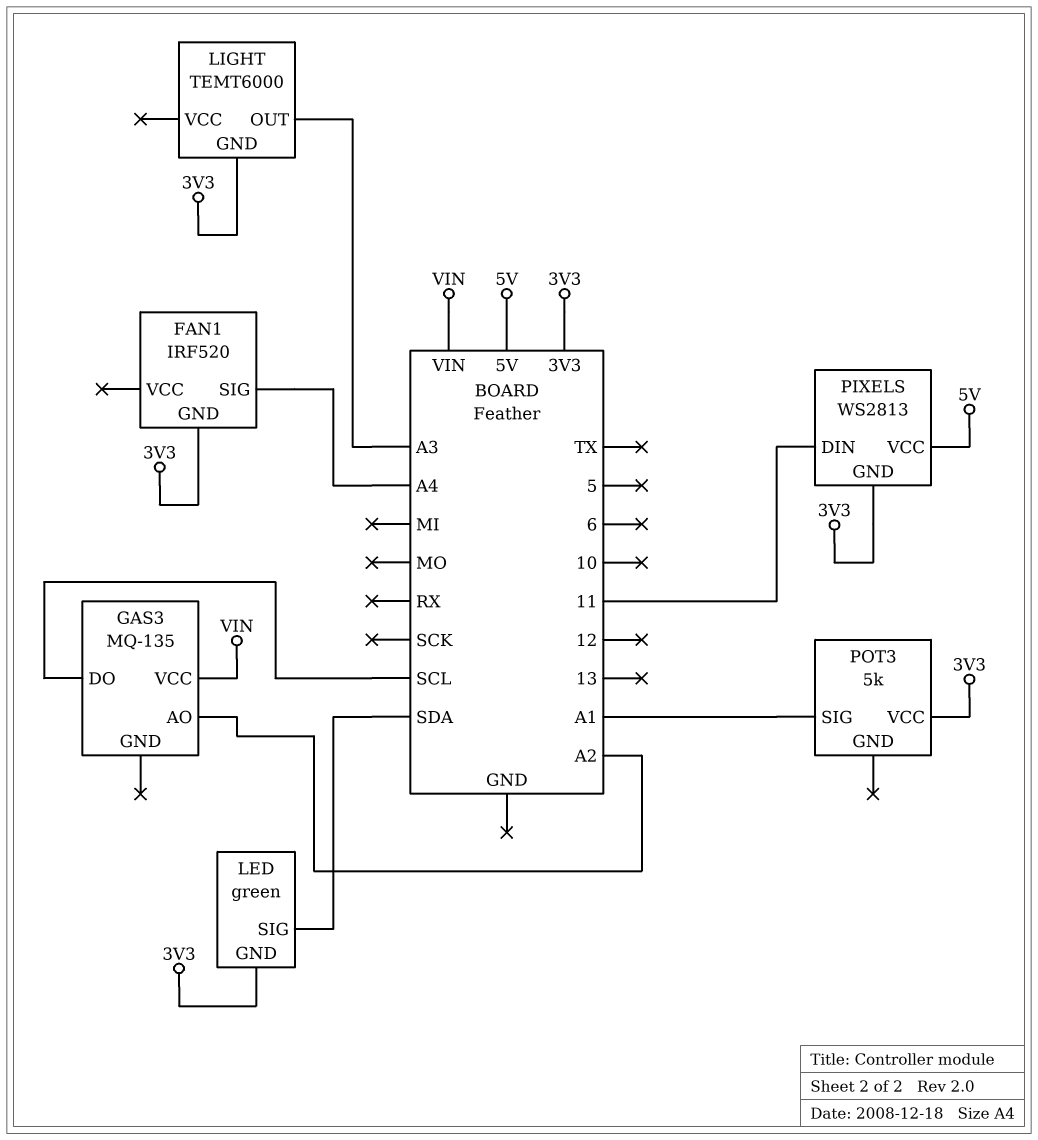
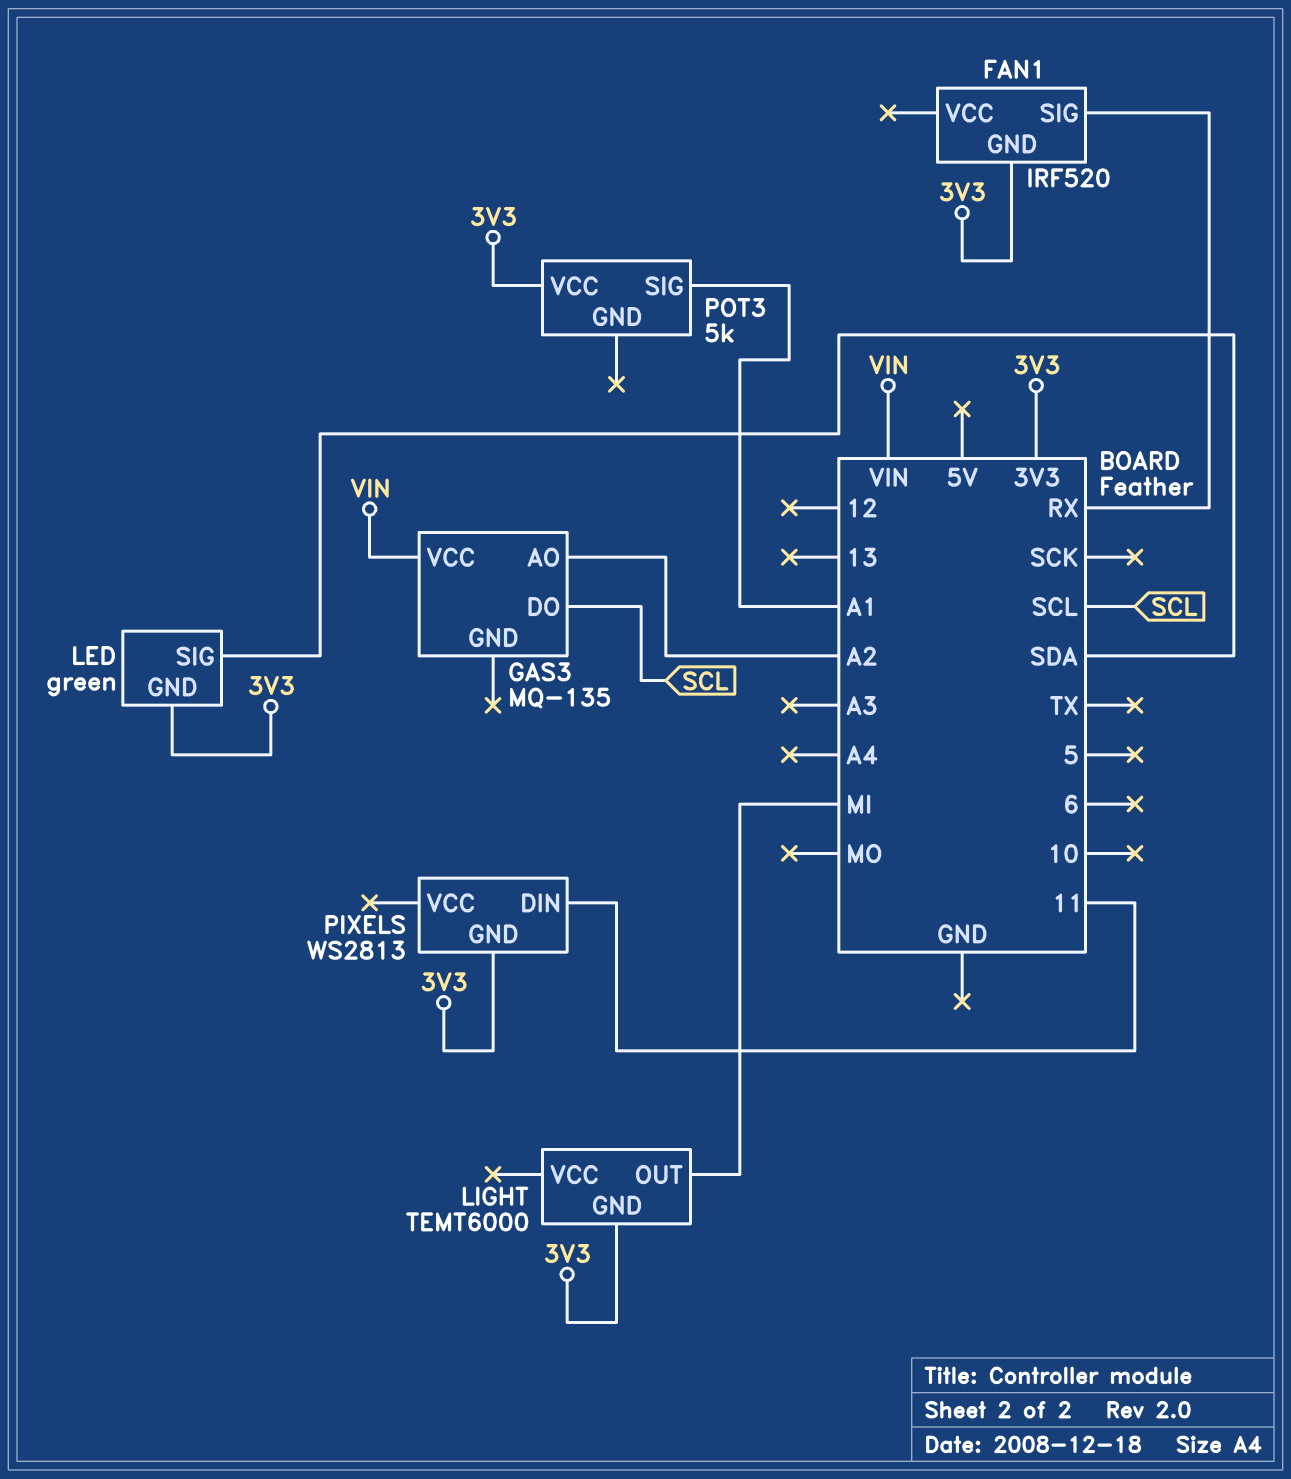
FAN1 pin SIG: A4 -> RX
LIGHT pin OUT: A3 -> MI
PIXELS pin VCC: 5V -> none

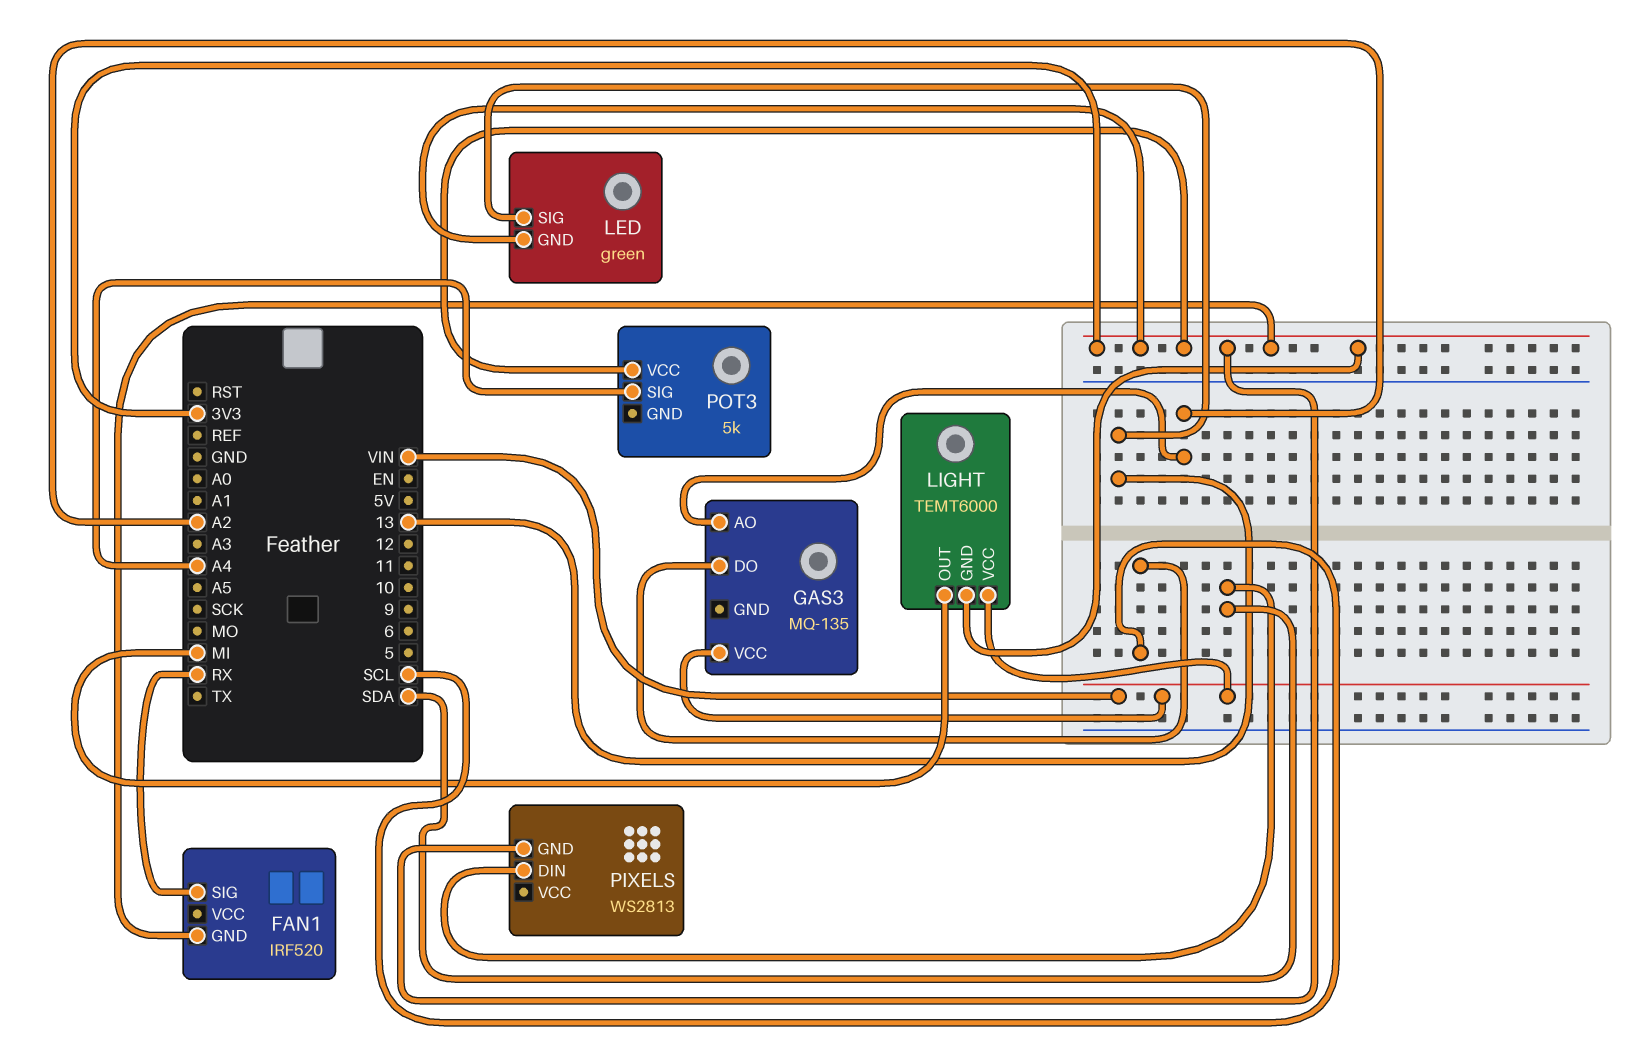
LED pin SIG: SDA -> 13
LIGHT pin VCC: none -> VIN
PIXELS pin DIN: 11 -> SDA
POT3 pin SIG: A1 -> A4

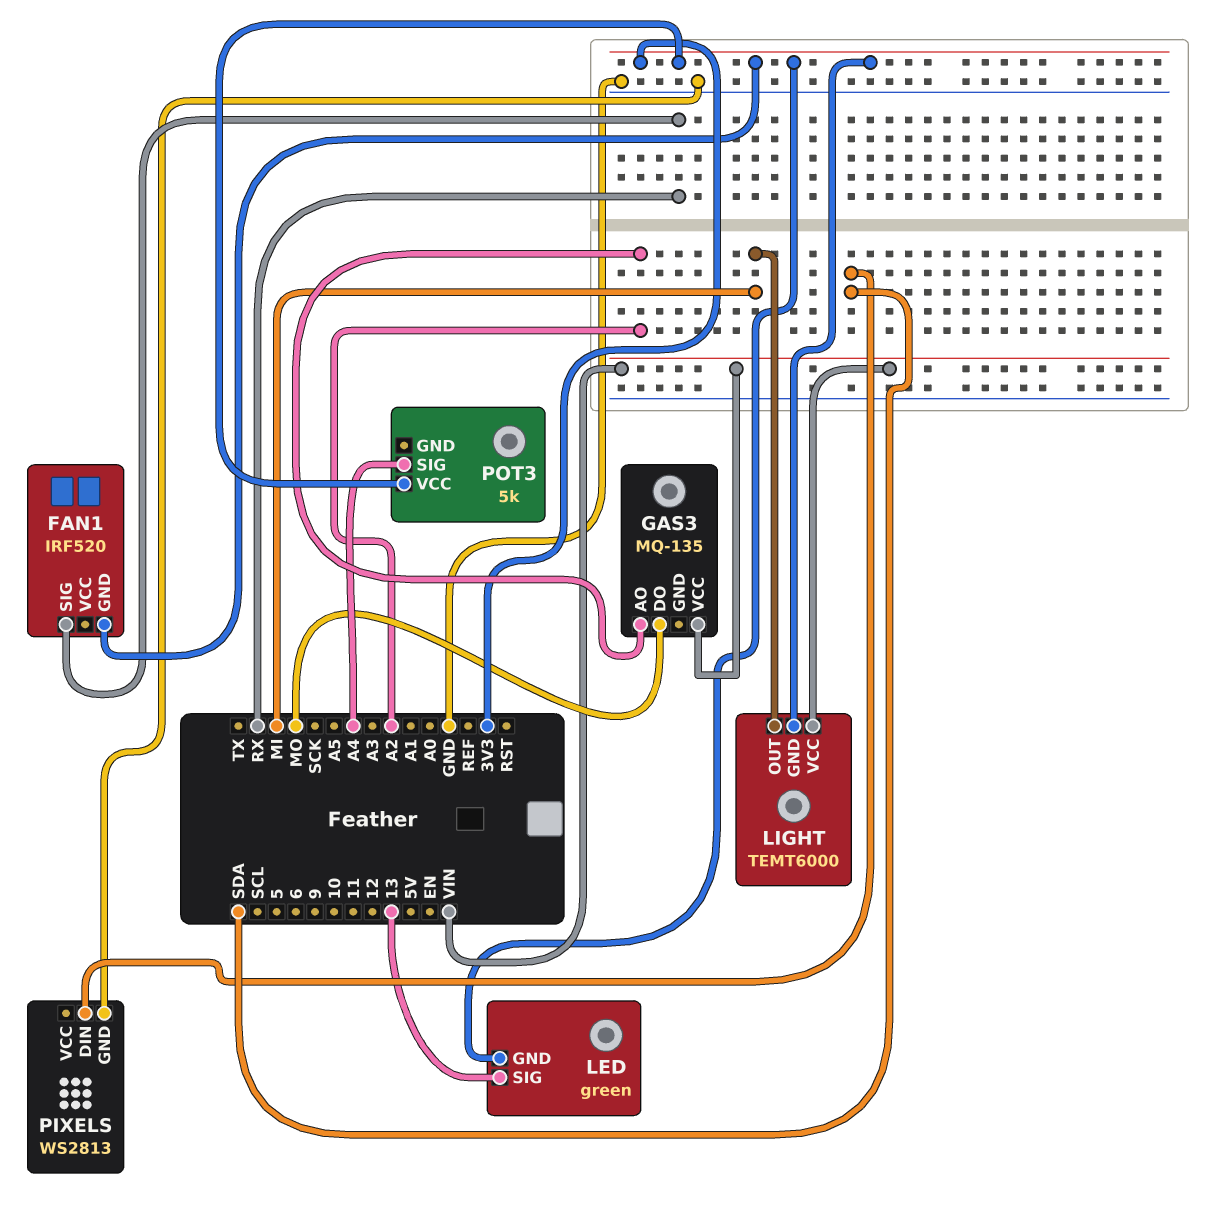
GAS3 pin DO: SCL -> MO
PIXELS pin GND: 3V3 -> GND

